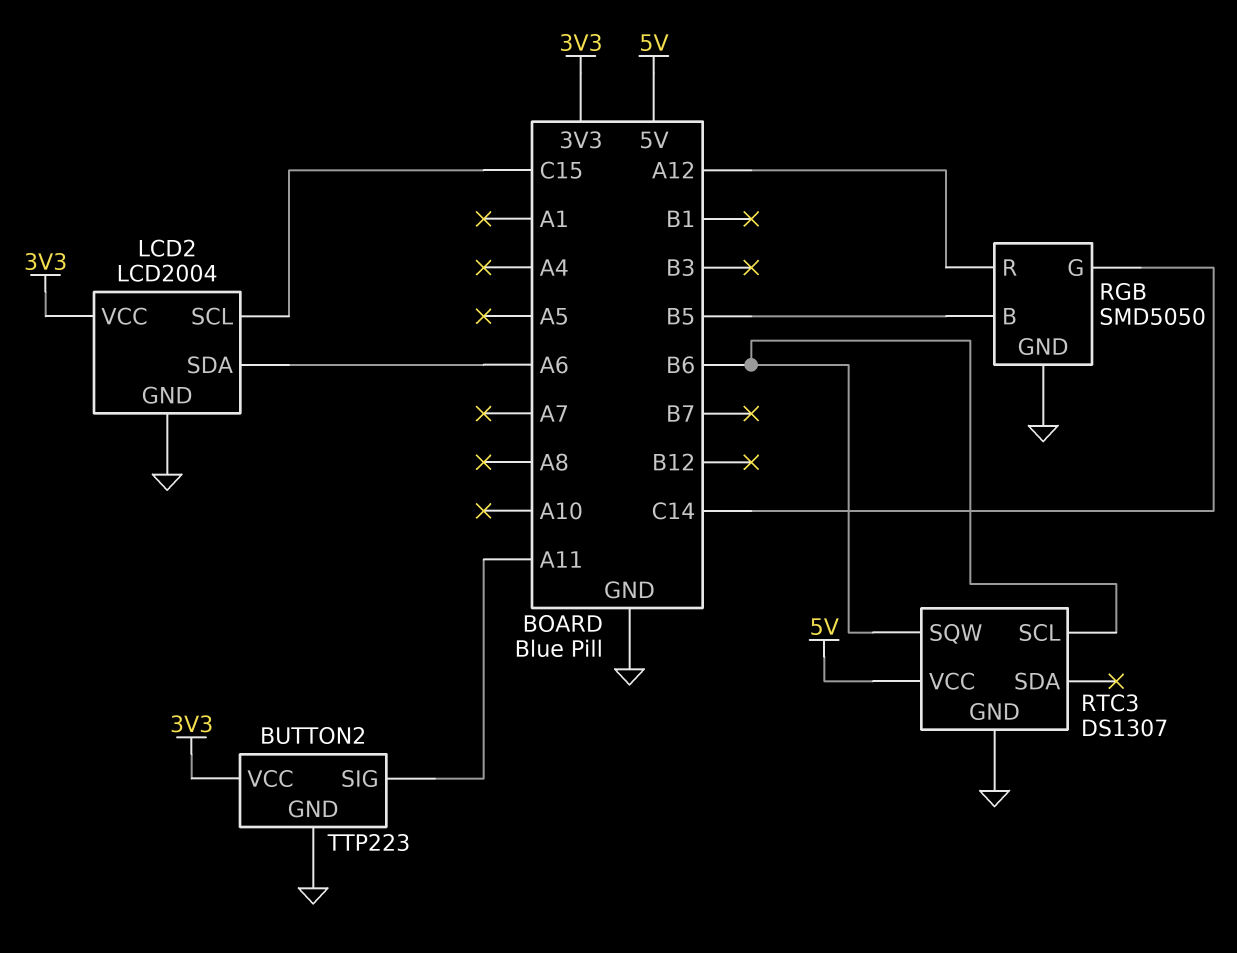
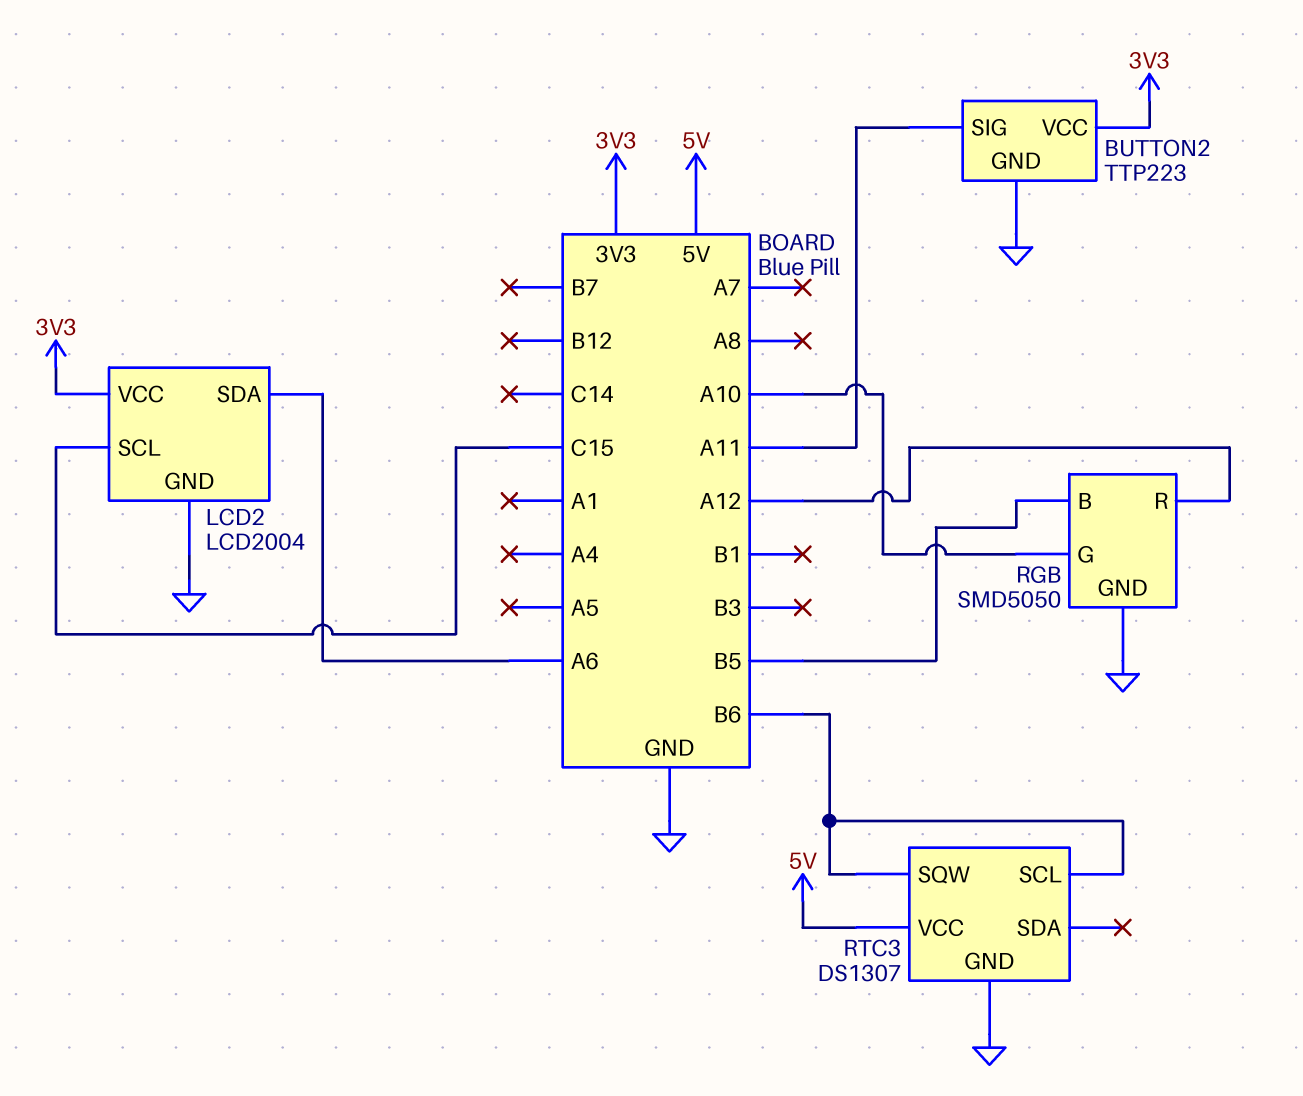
RGB pin G: C14 -> A10

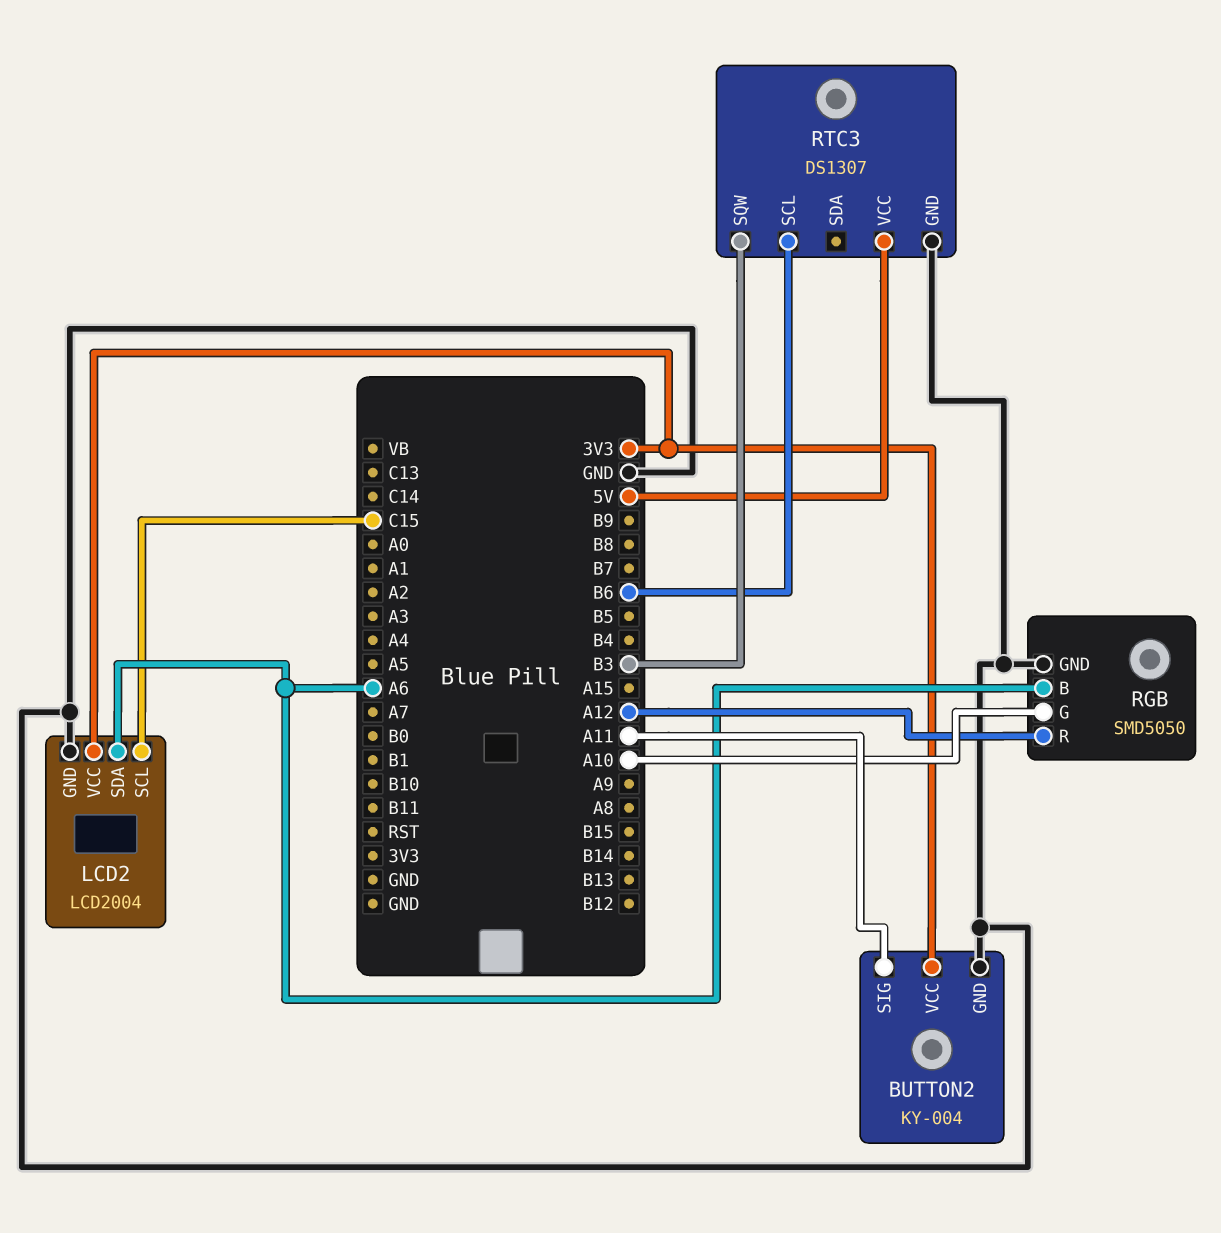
BUTTON2: TTP223 -> KY-004
RGB pin B: B5 -> A6
RTC3 pin SQW: B6 -> B3

